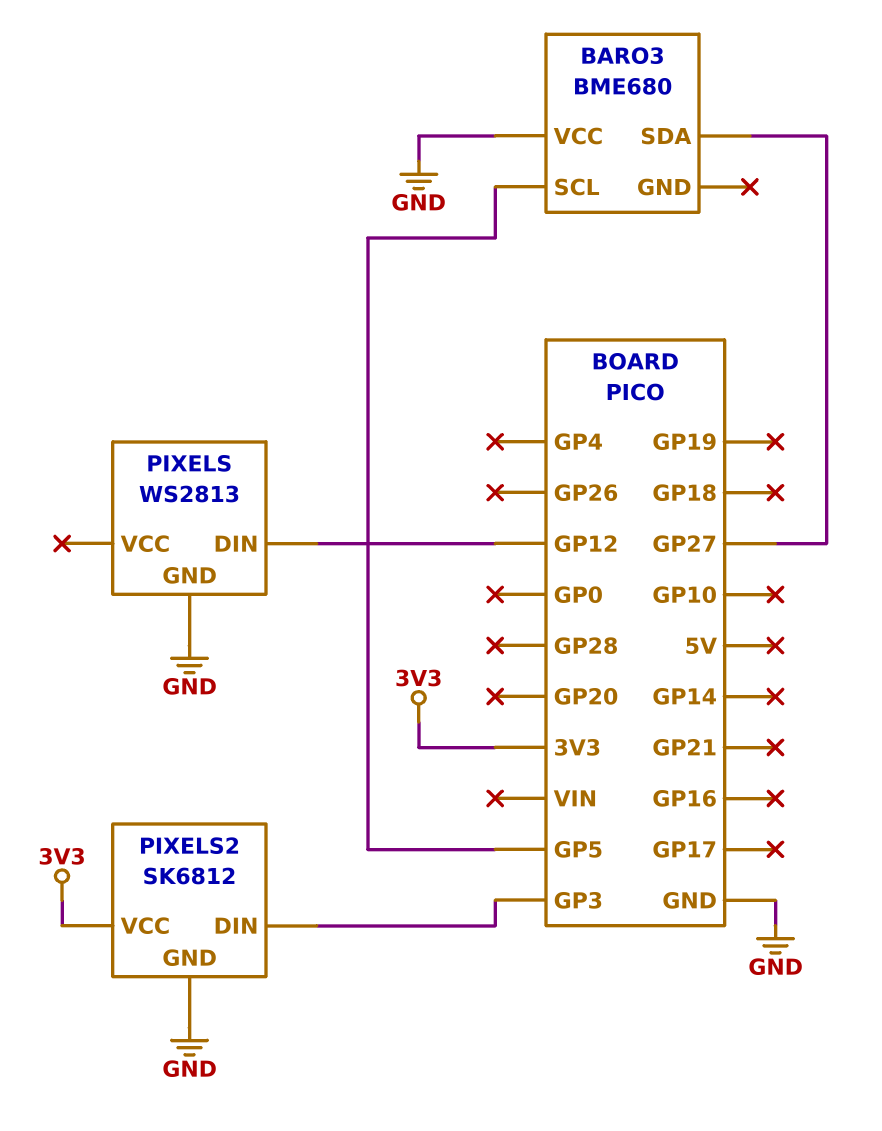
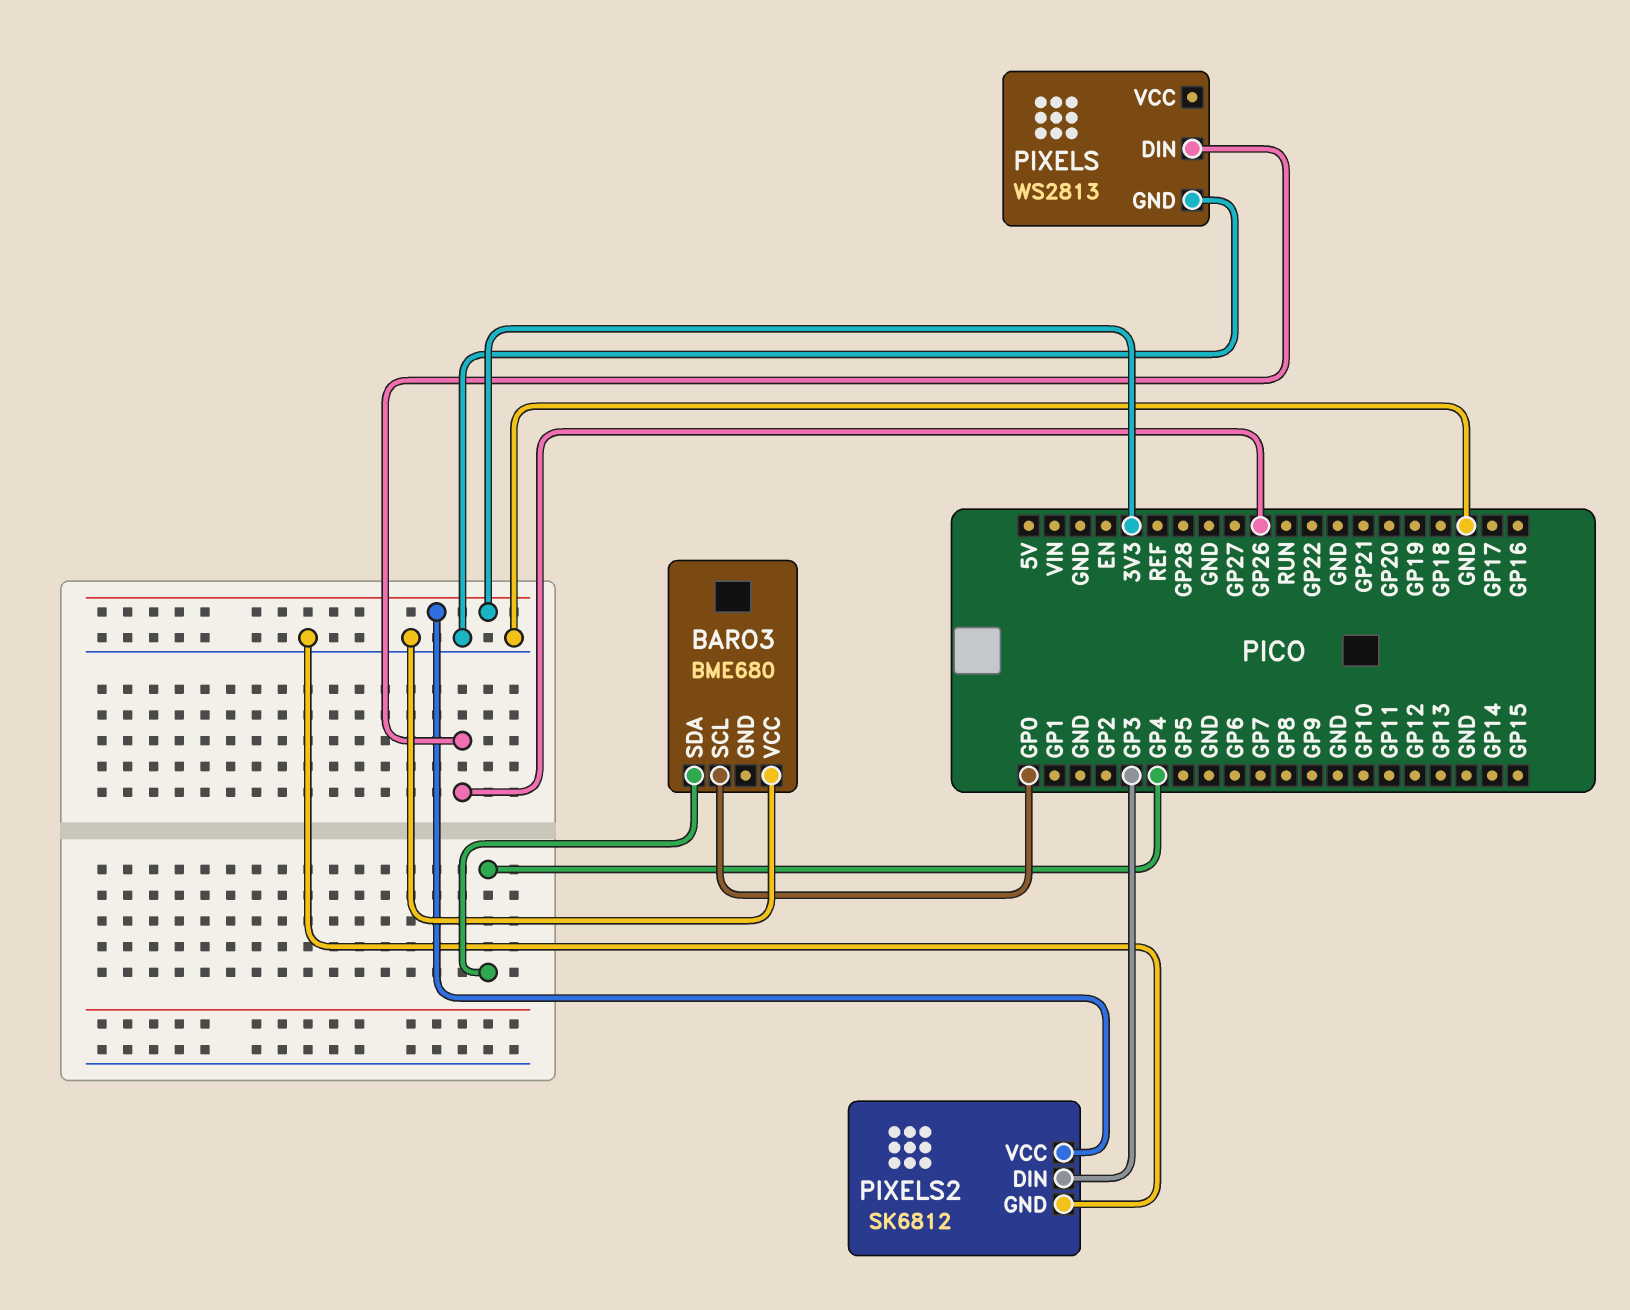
BARO3 pin SCL: GP5 -> GP0
BARO3 pin SDA: GP27 -> GP4
PIXELS pin DIN: GP12 -> GP26

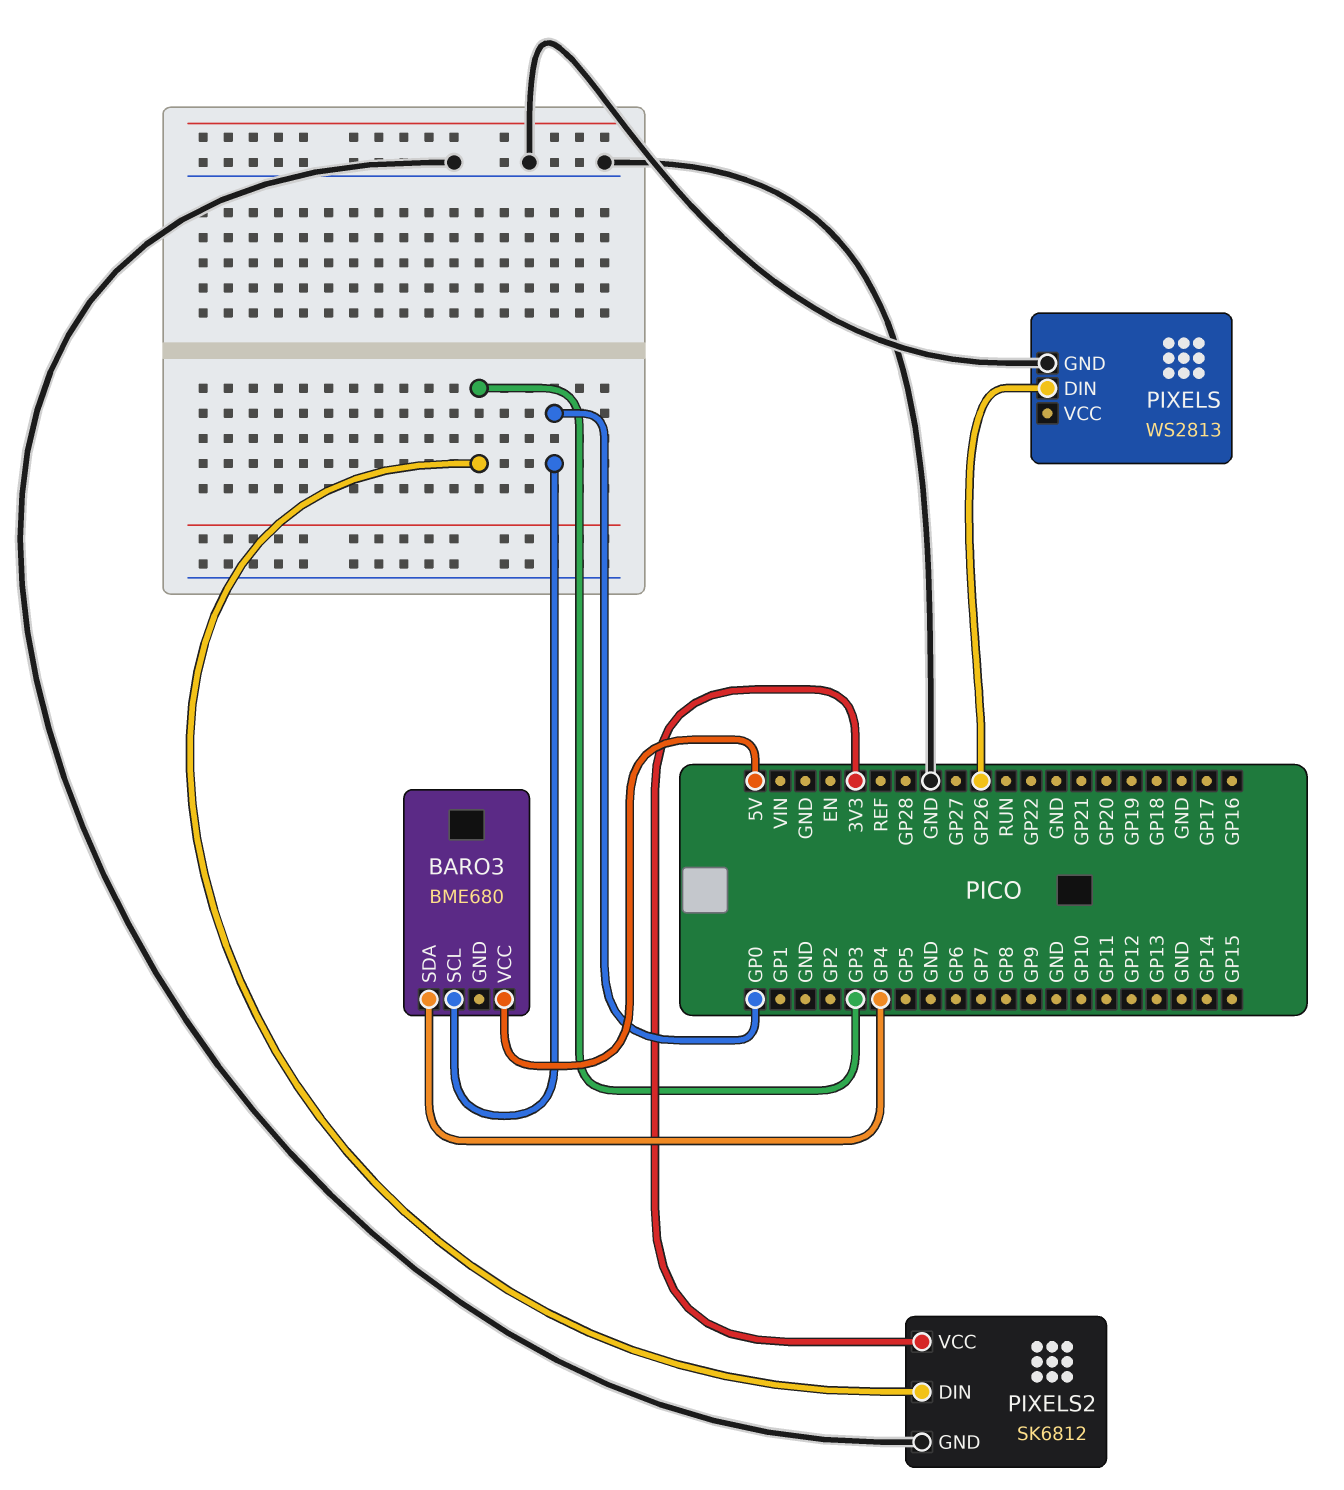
BARO3 pin VCC: GND -> 5V

